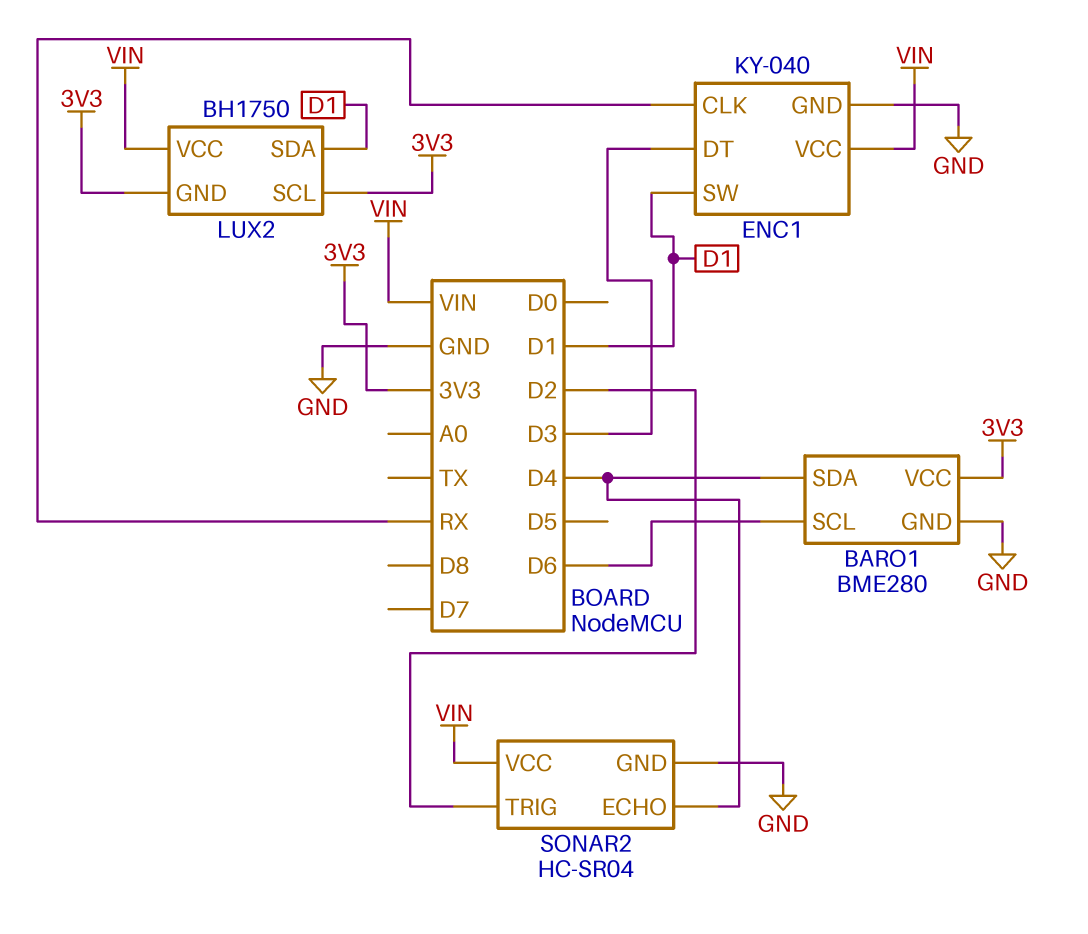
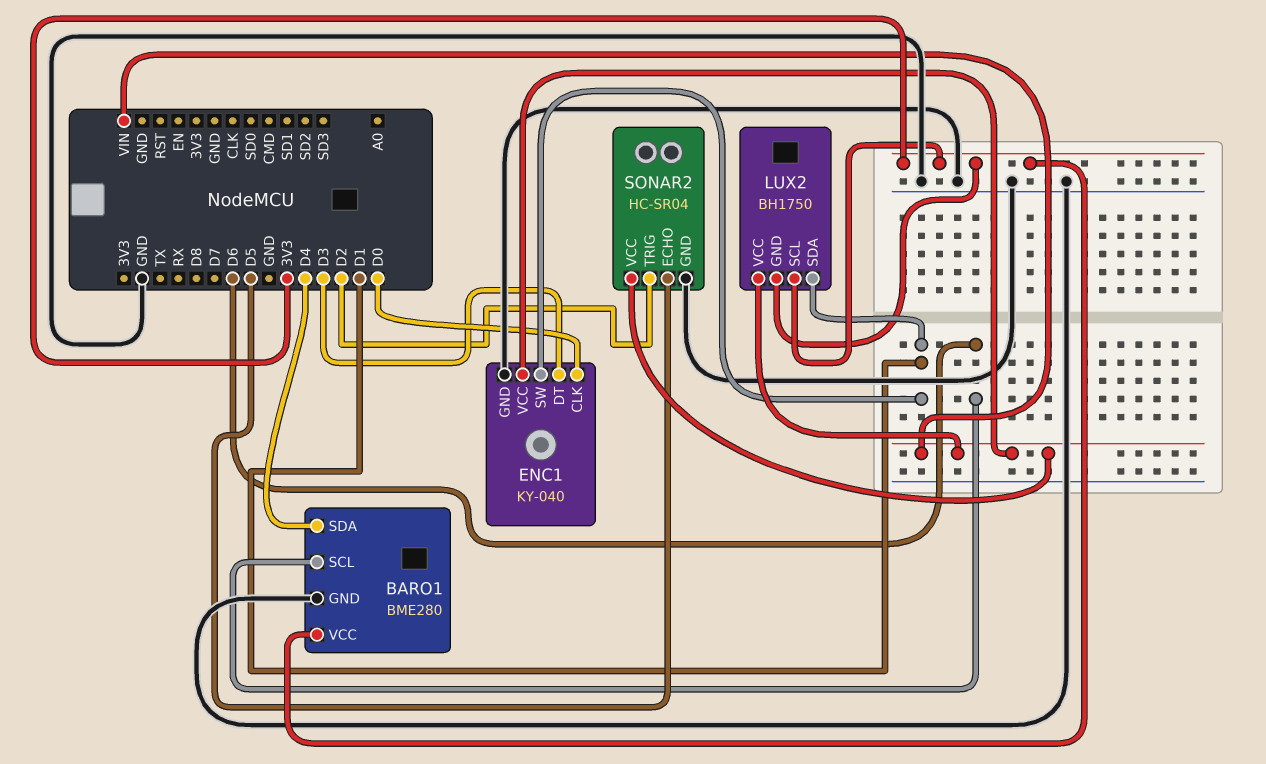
ENC1 pin CLK: RX -> D0
SONAR2 pin ECHO: D4 -> D5

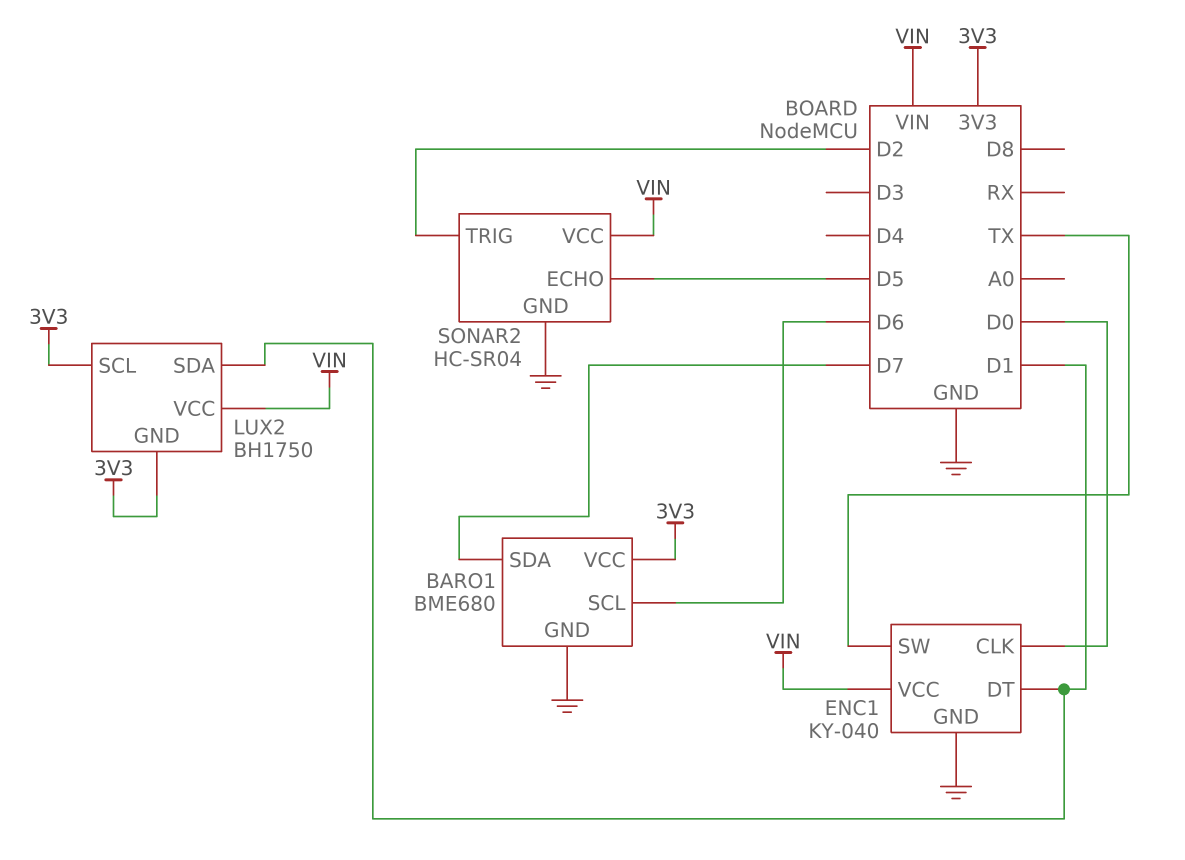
BARO1: BME280 -> BME680
BARO1 pin SDA: D4 -> D7
ENC1 pin DT: D3 -> D1
ENC1 pin SW: D1 -> TX

